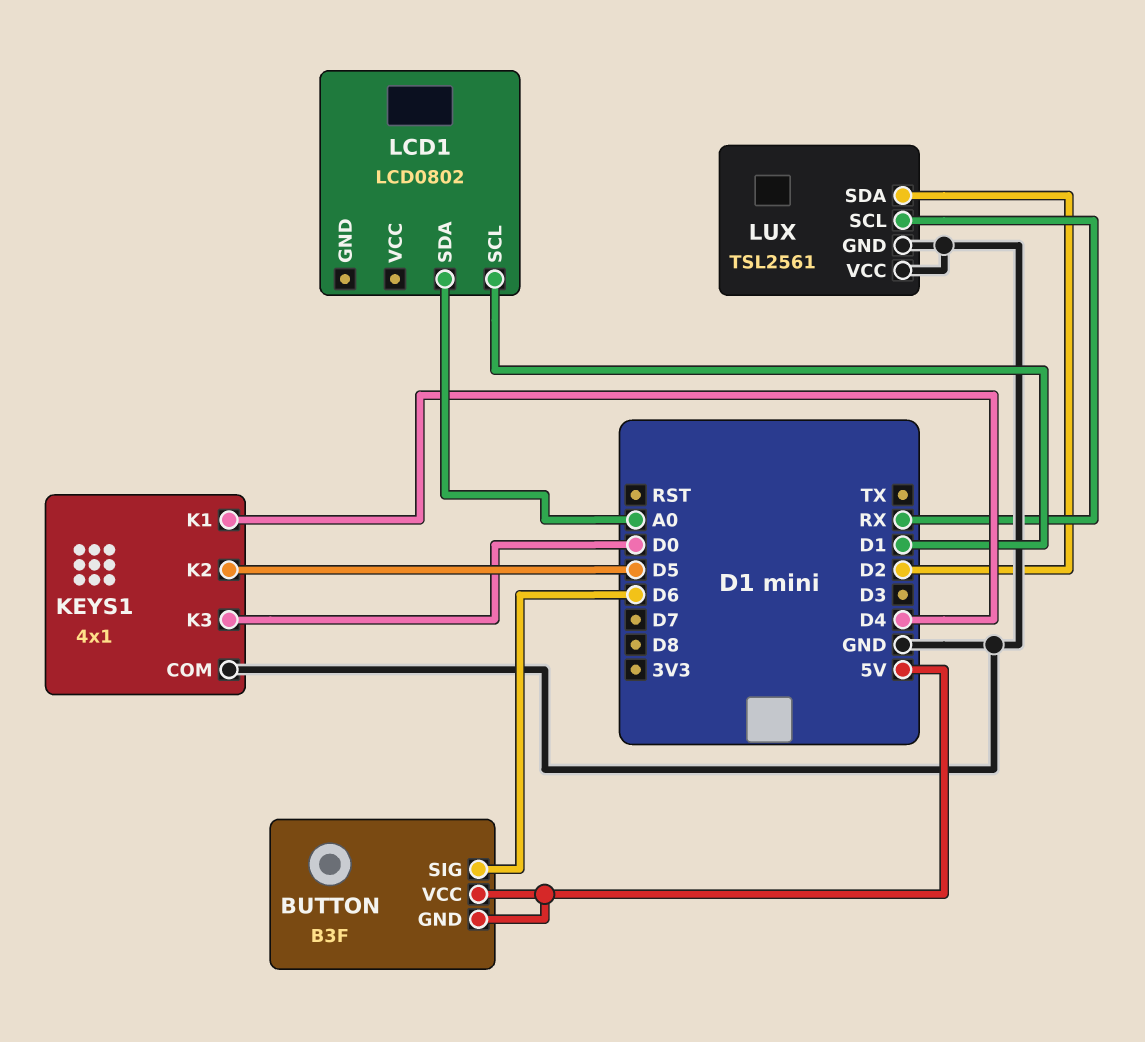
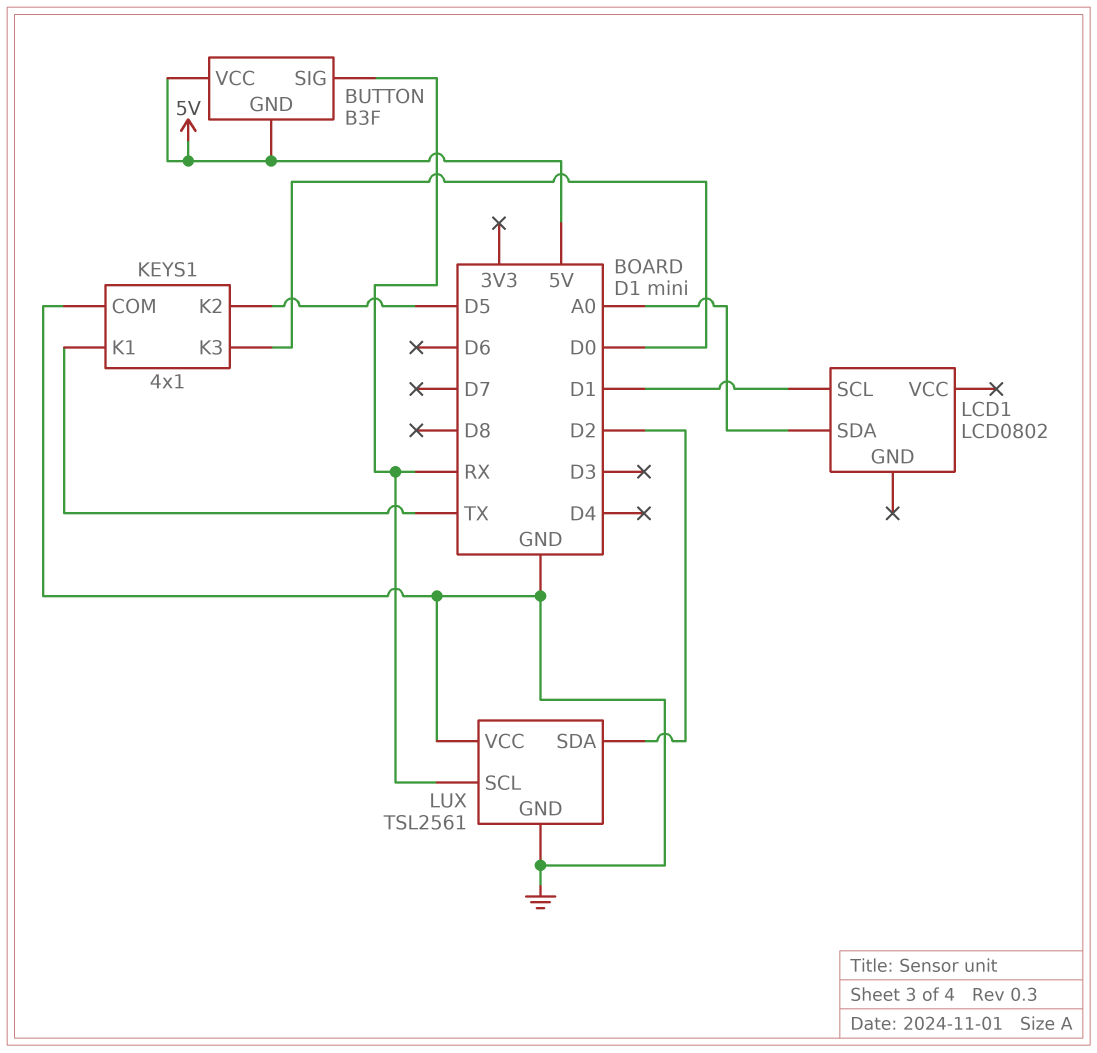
BUTTON pin SIG: D6 -> RX
KEYS1 pin K1: D4 -> TX

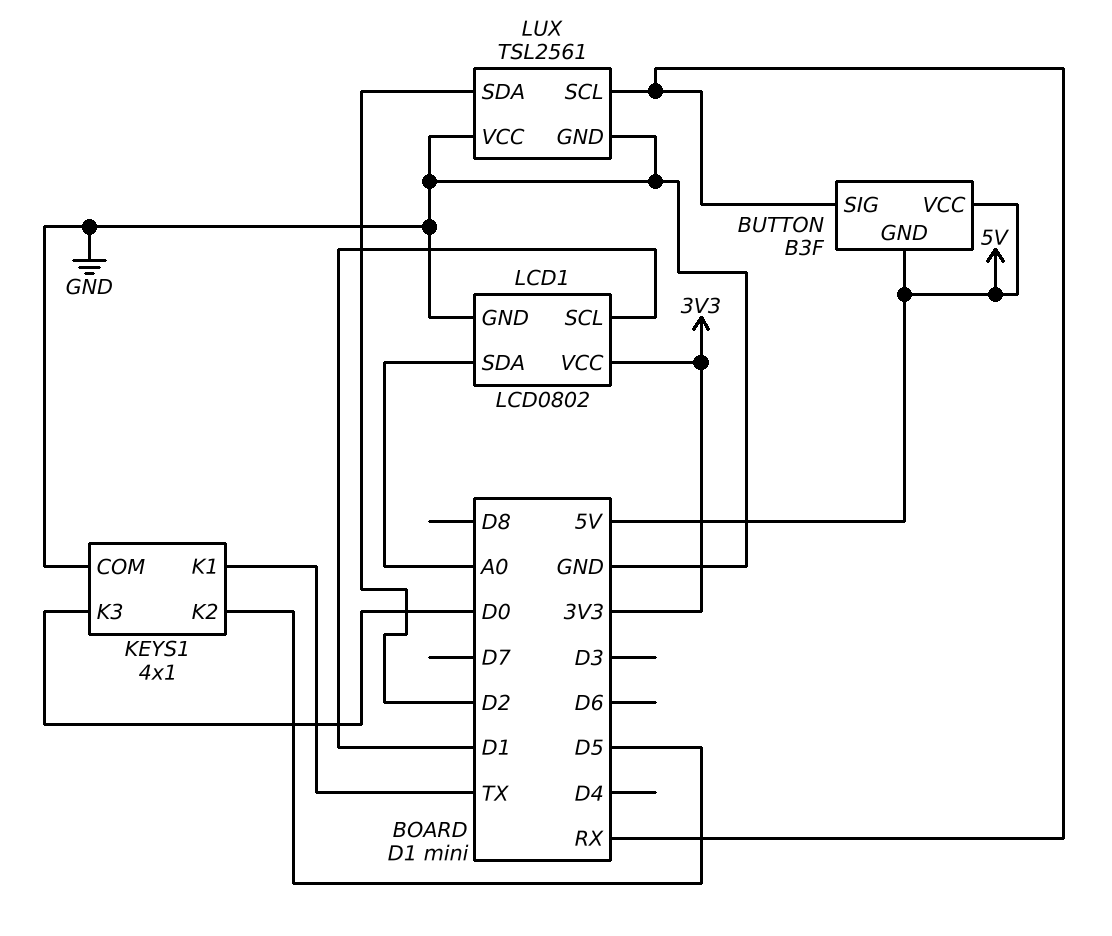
LCD1 pin GND: none -> GND
LCD1 pin VCC: none -> 3V3

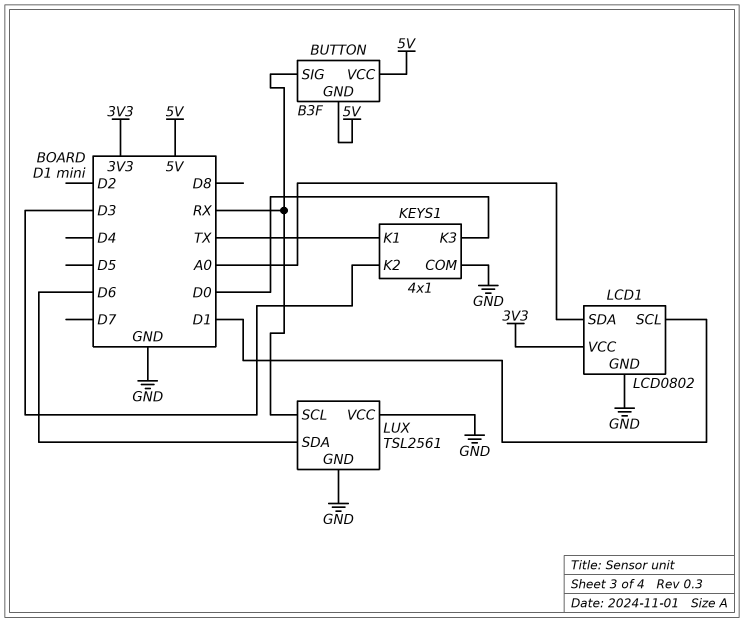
KEYS1 pin K2: D5 -> D3
LUX pin SDA: D2 -> D6

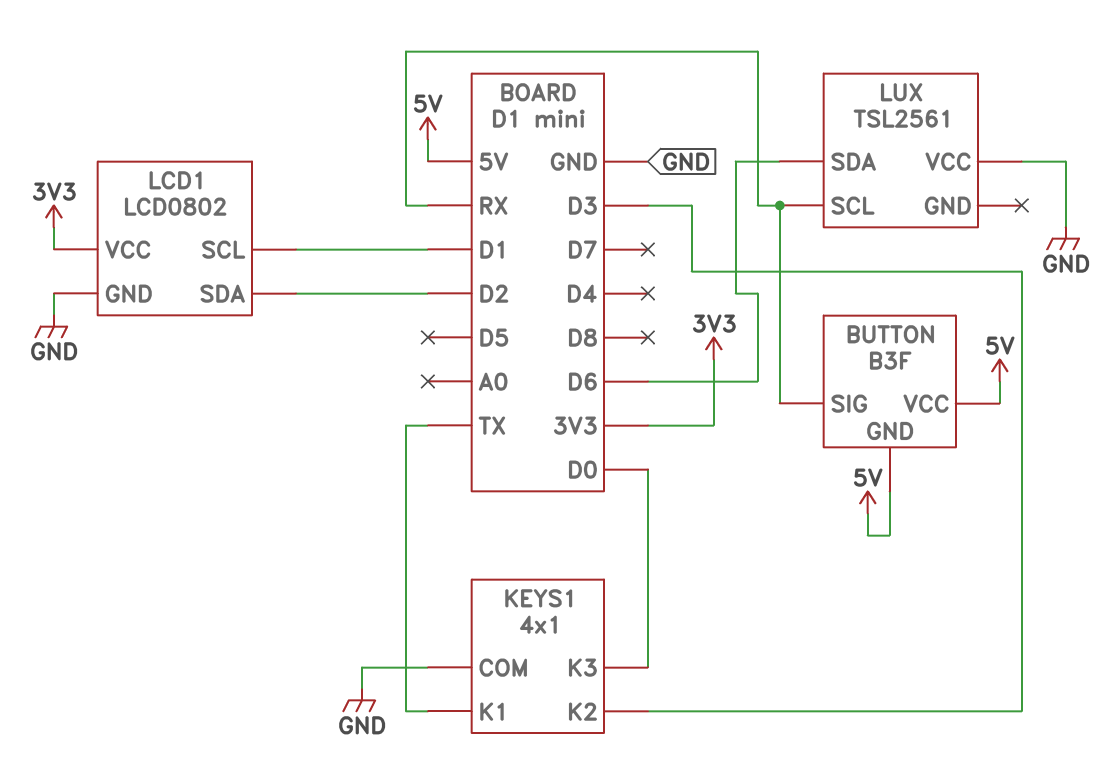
LCD1 pin SDA: A0 -> D2
LUX pin GND: GND -> none

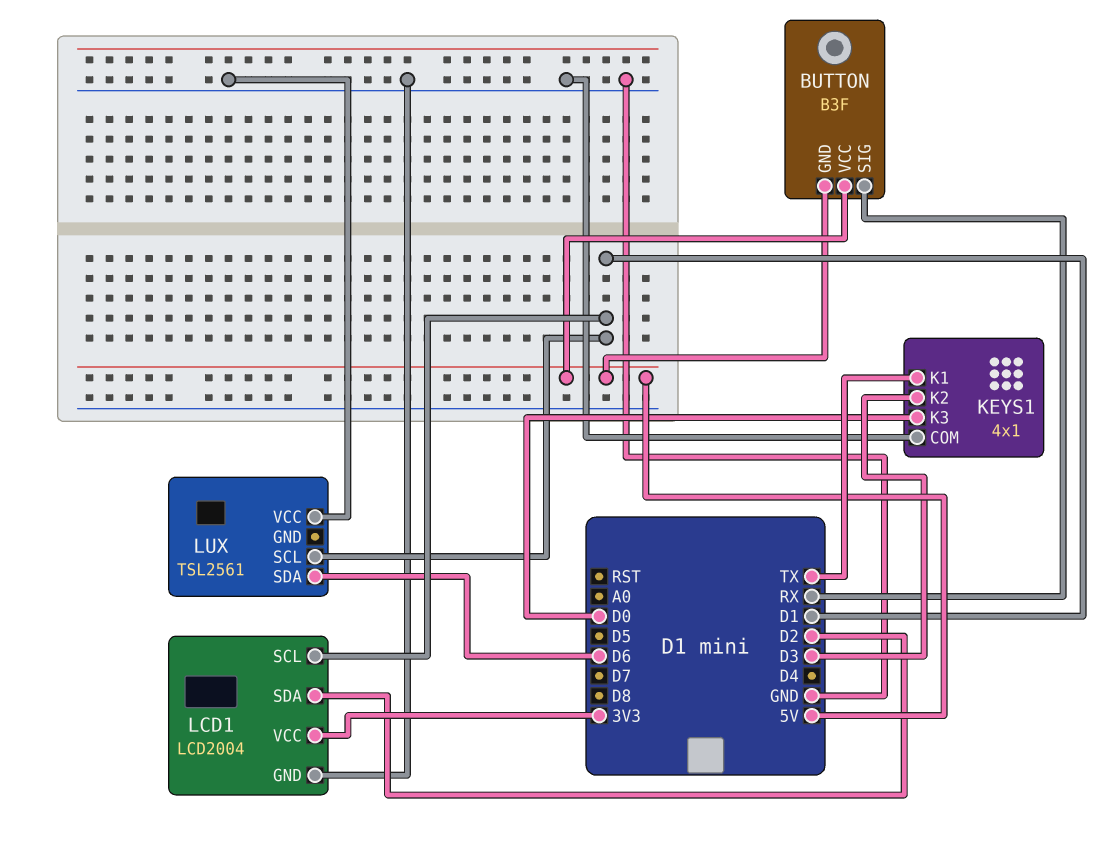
LCD1: LCD0802 -> LCD2004
LUX pin SCL: RX -> D1

